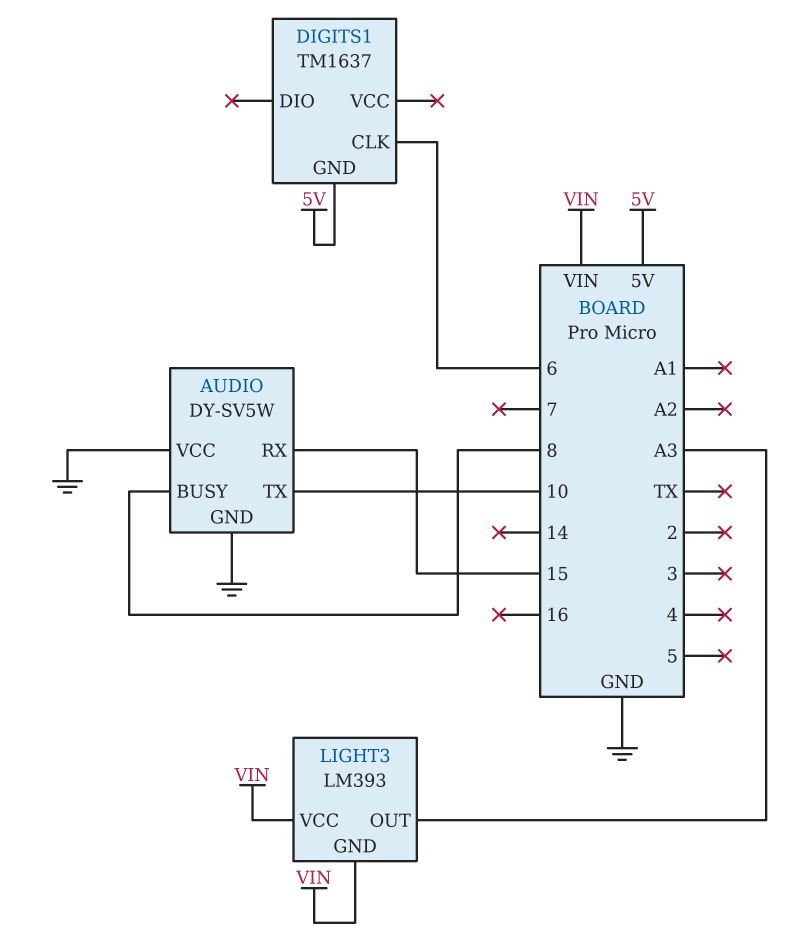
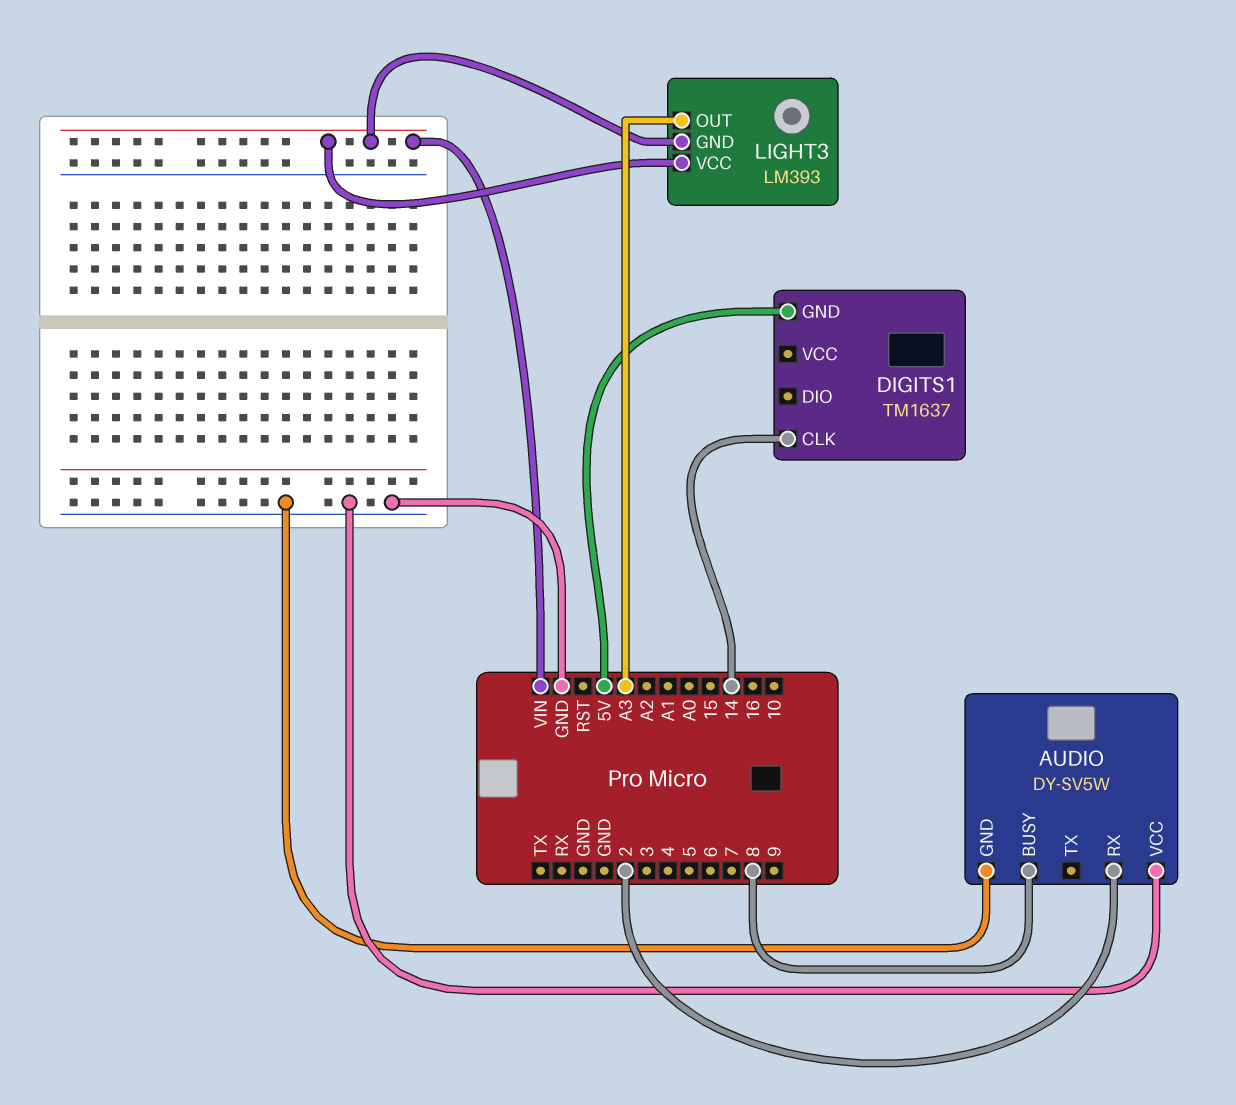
AUDIO pin RX: 15 -> 2
AUDIO pin TX: 10 -> none
DIGITS1 pin CLK: 6 -> 14

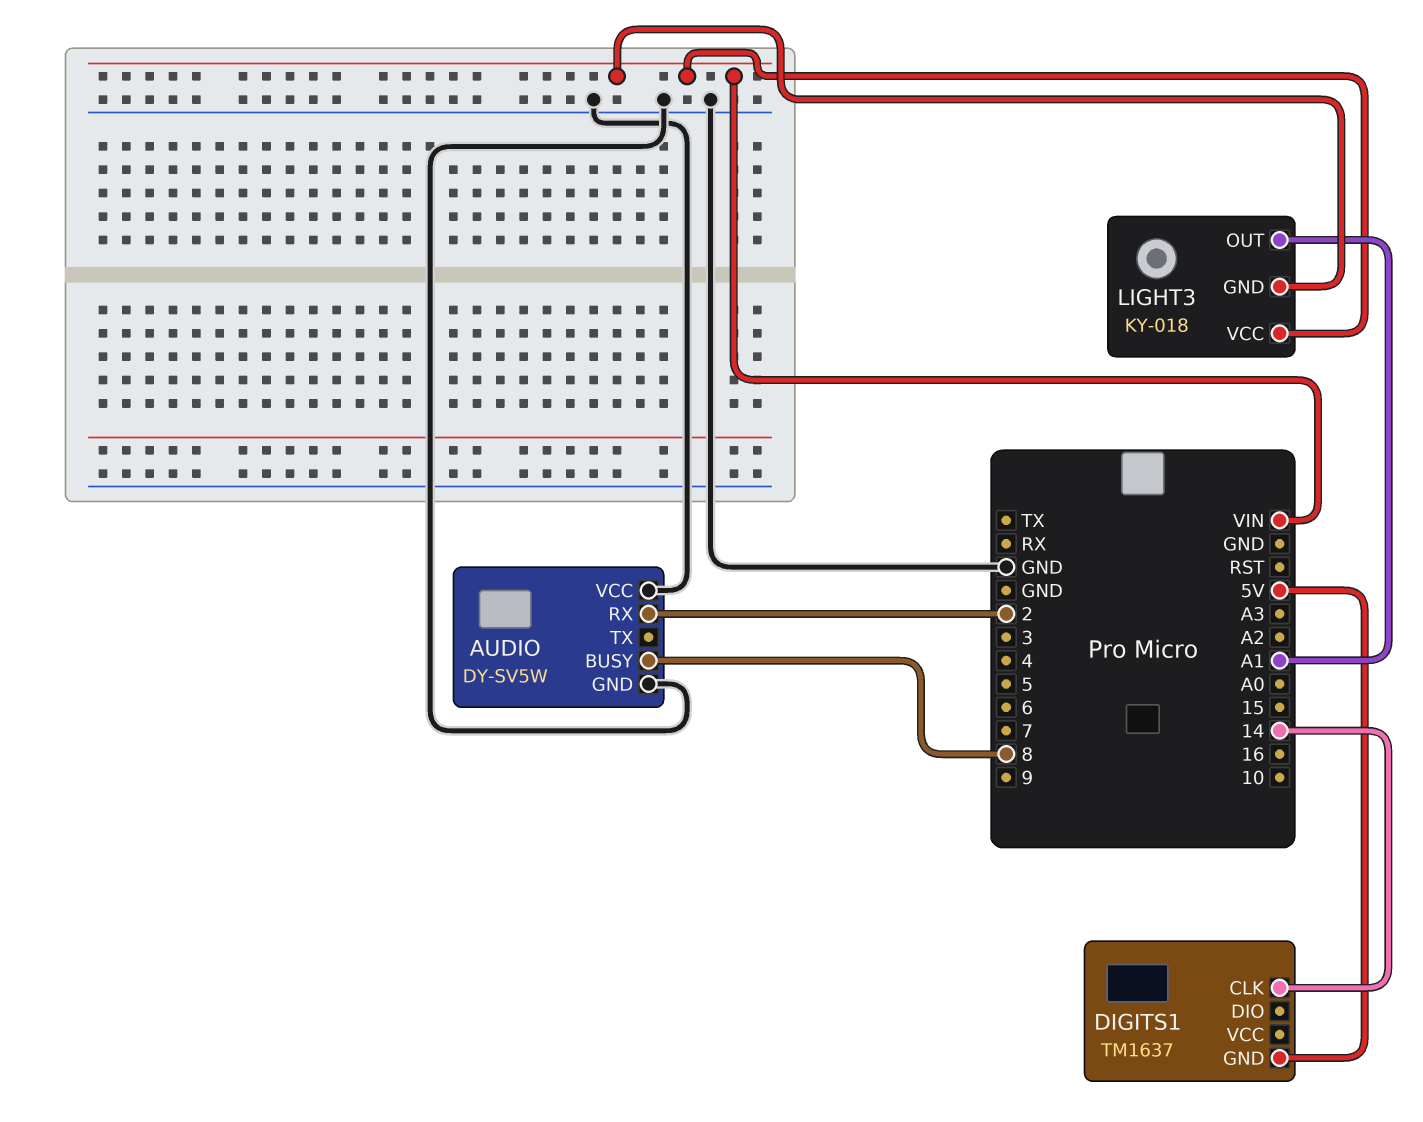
LIGHT3: LM393 -> KY-018
LIGHT3 pin OUT: A3 -> A1

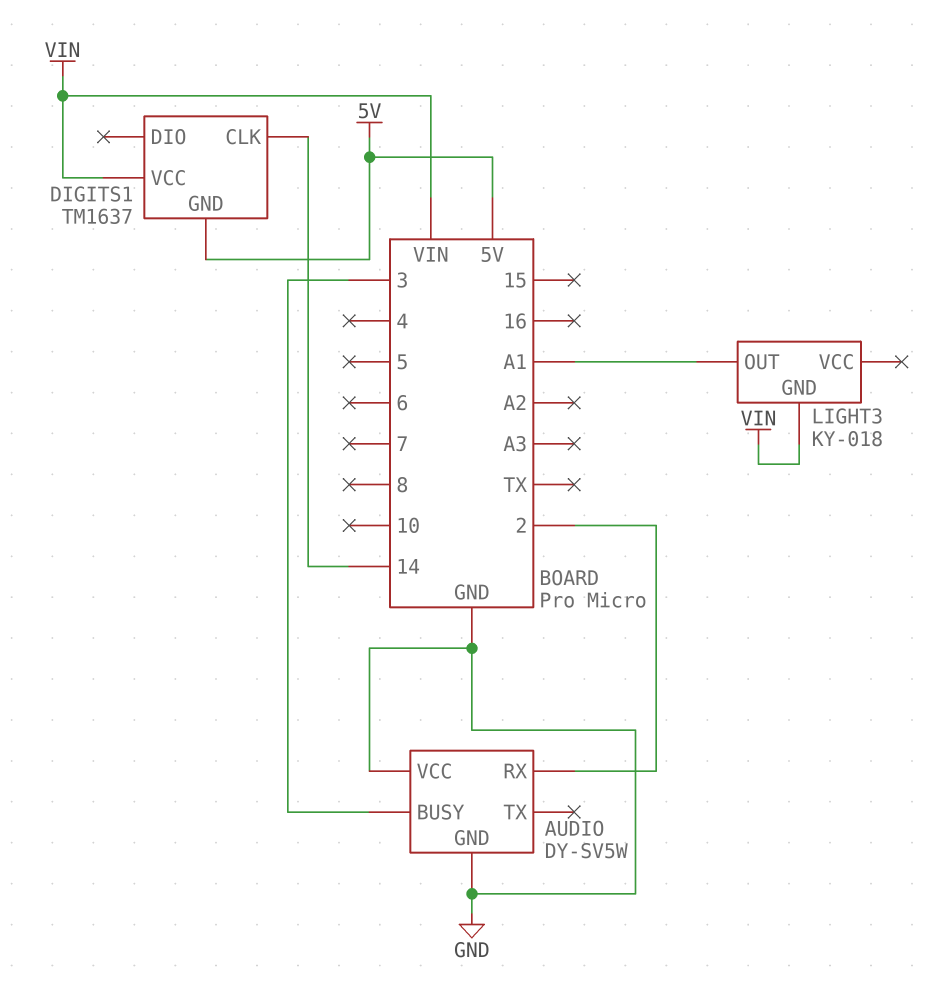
AUDIO pin BUSY: 8 -> 3
DIGITS1 pin VCC: none -> VIN
LIGHT3 pin VCC: VIN -> none

